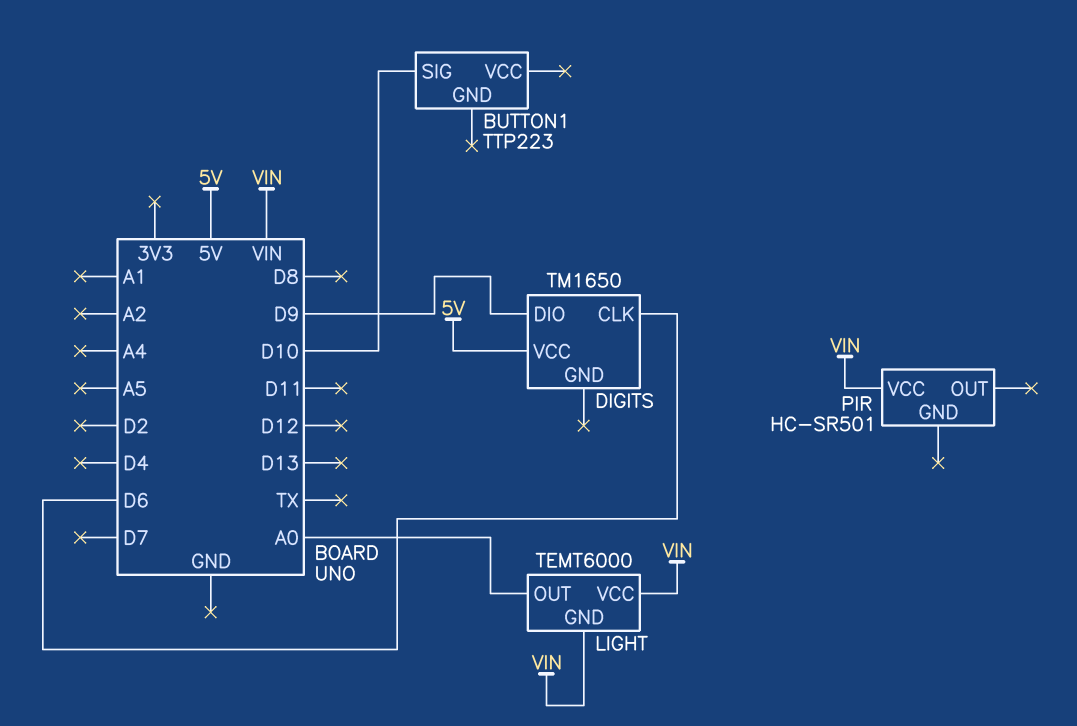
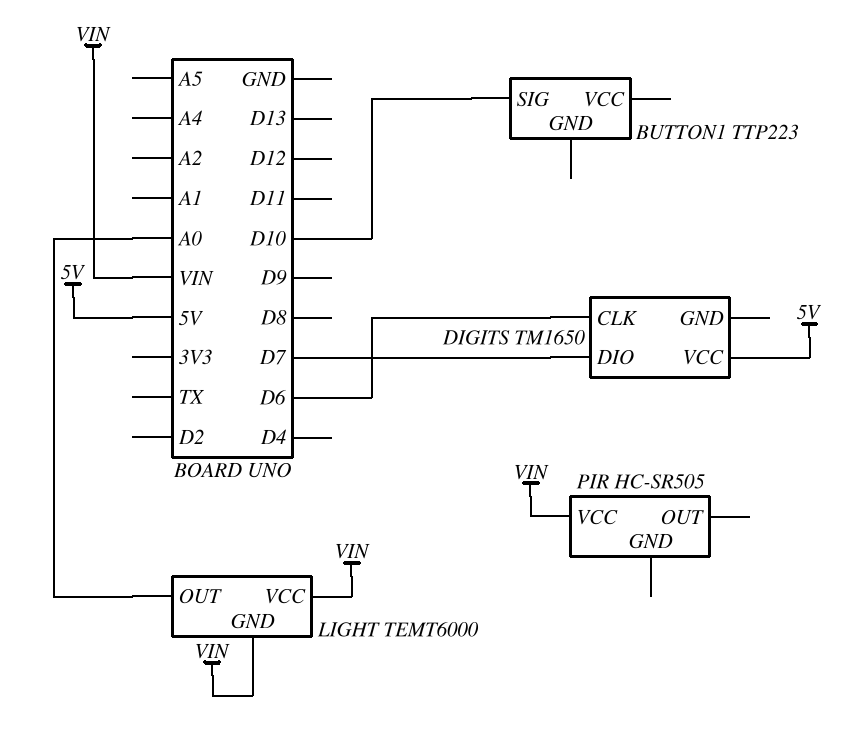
DIGITS pin DIO: D9 -> D7
PIR: HC-SR501 -> HC-SR505

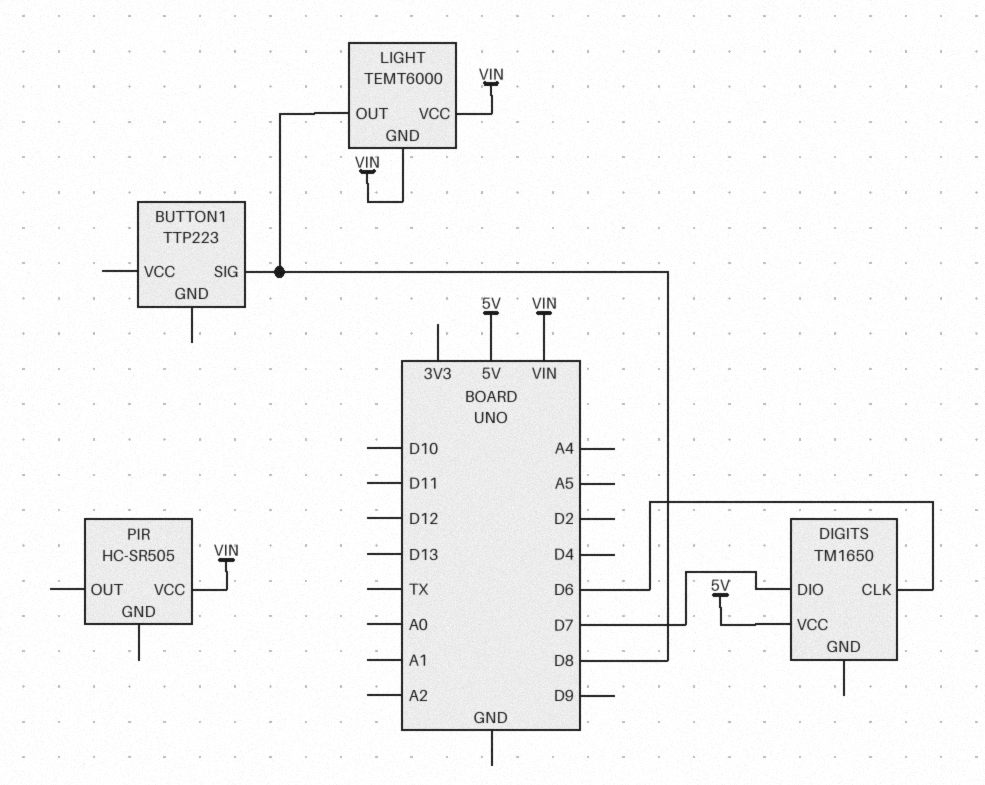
BUTTON1 pin SIG: D10 -> D8
LIGHT pin OUT: A0 -> D8

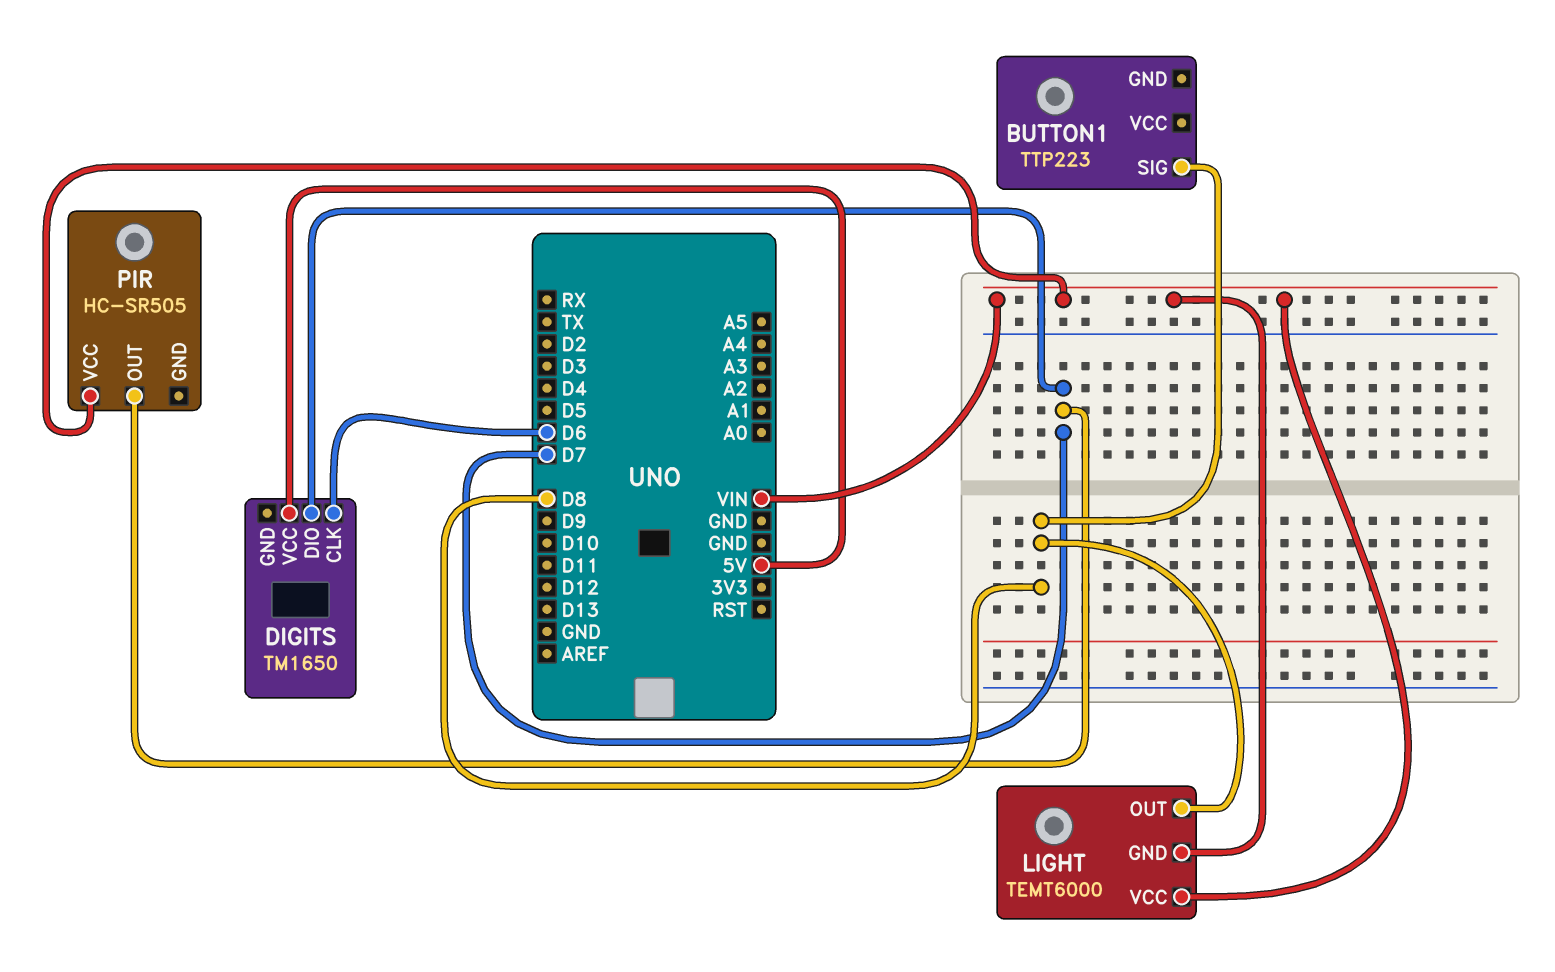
PIR pin OUT: none -> D7

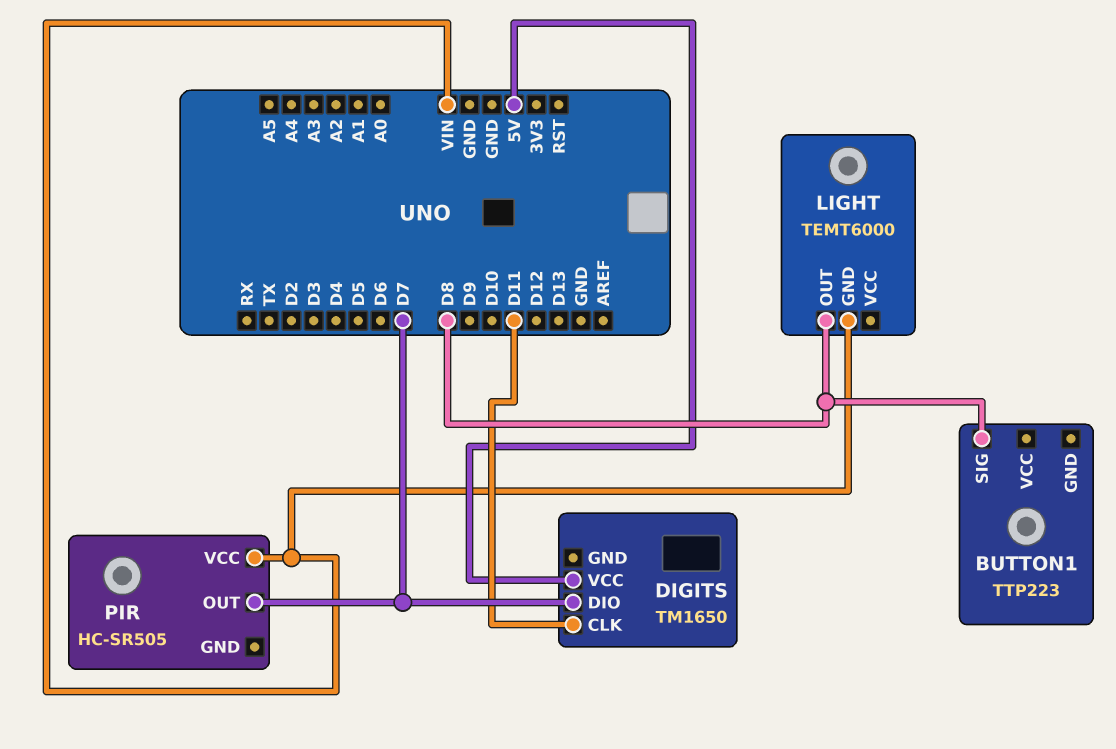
DIGITS pin CLK: D6 -> D11
LIGHT pin VCC: VIN -> none

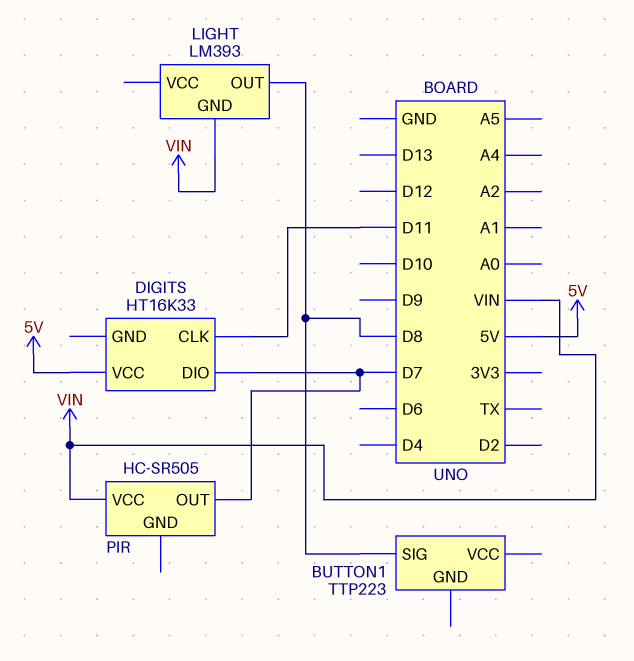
DIGITS: TM1650 -> HT16K33
LIGHT: TEMT6000 -> LM393

